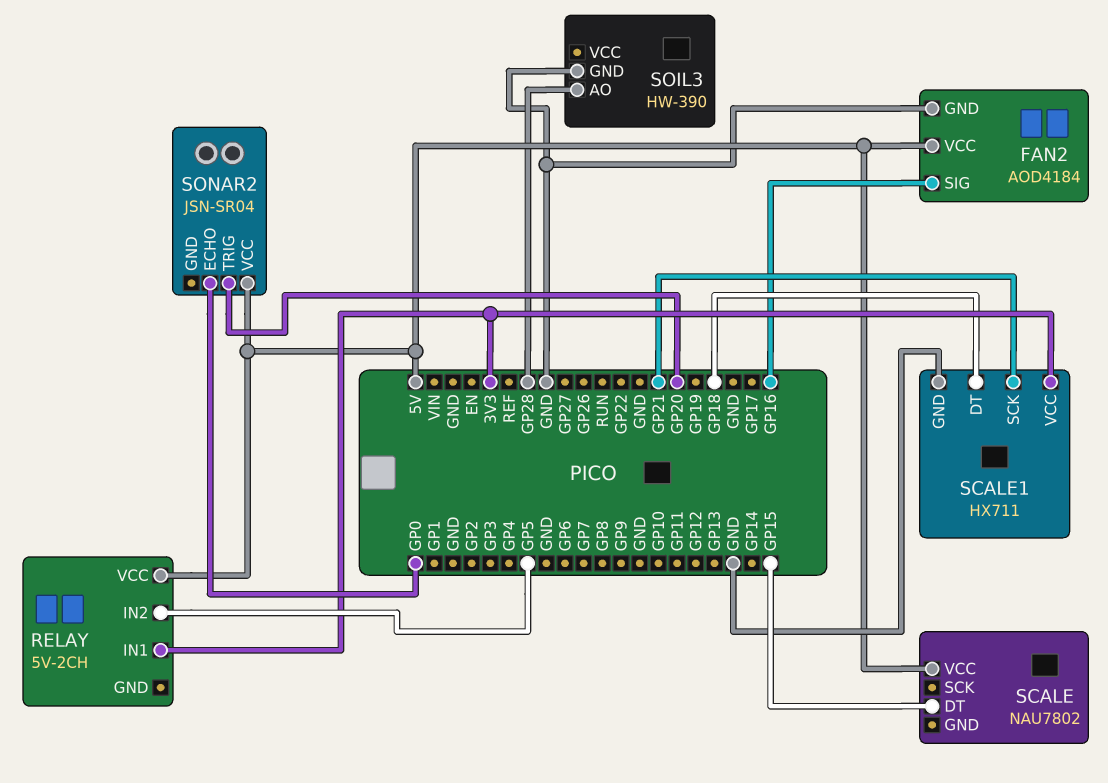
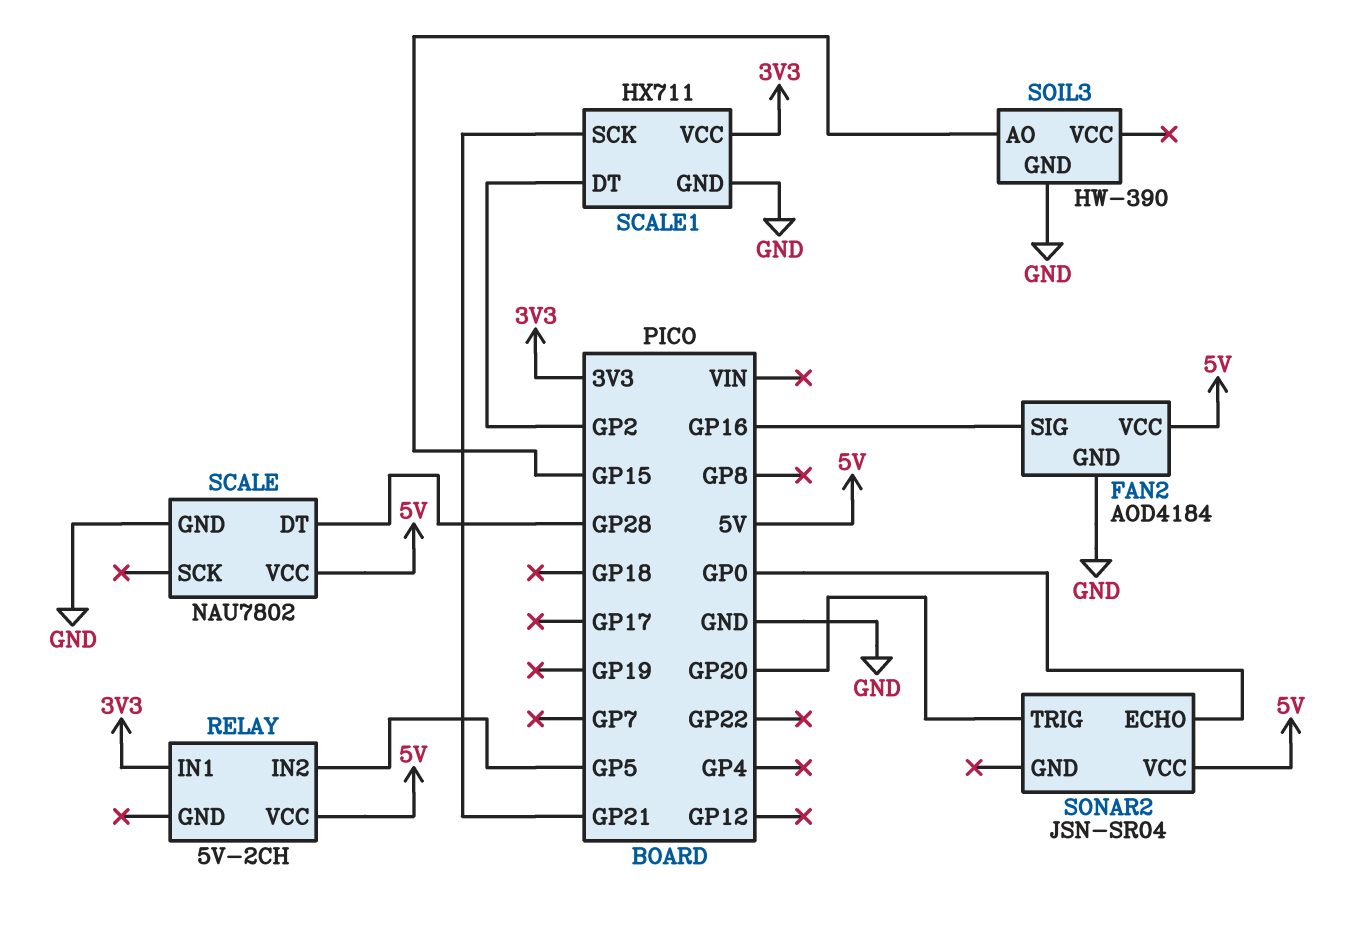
SCALE pin DT: GP15 -> GP28
SCALE pin GND: none -> GND
SCALE1 pin DT: GP18 -> GP2
SOIL3 pin AO: GP28 -> GP15

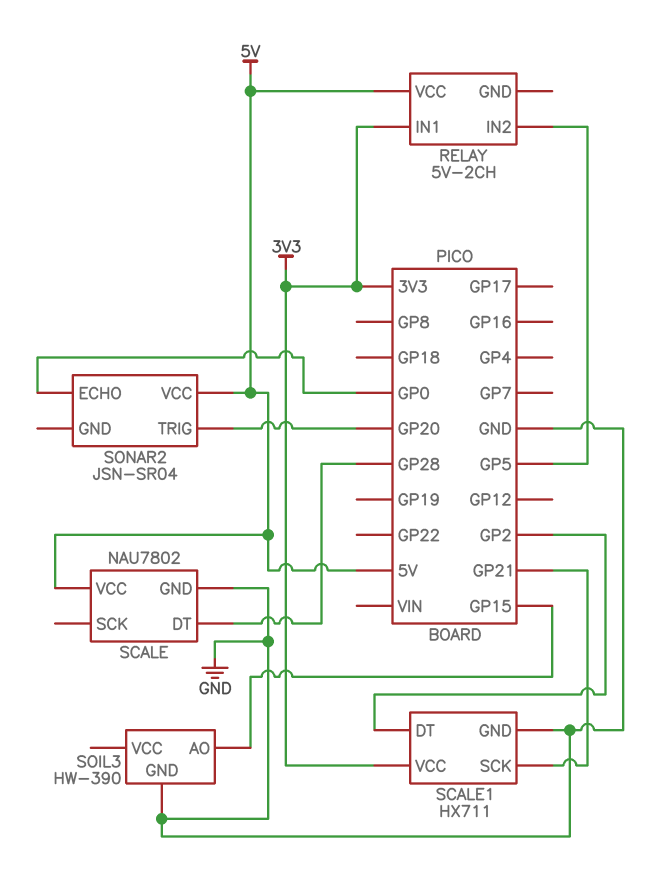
FAN2: AOD4184 -> none
FAN2 pin GND: GND -> none
FAN2 pin SIG: GP16 -> none
FAN2 pin VCC: 5V -> none

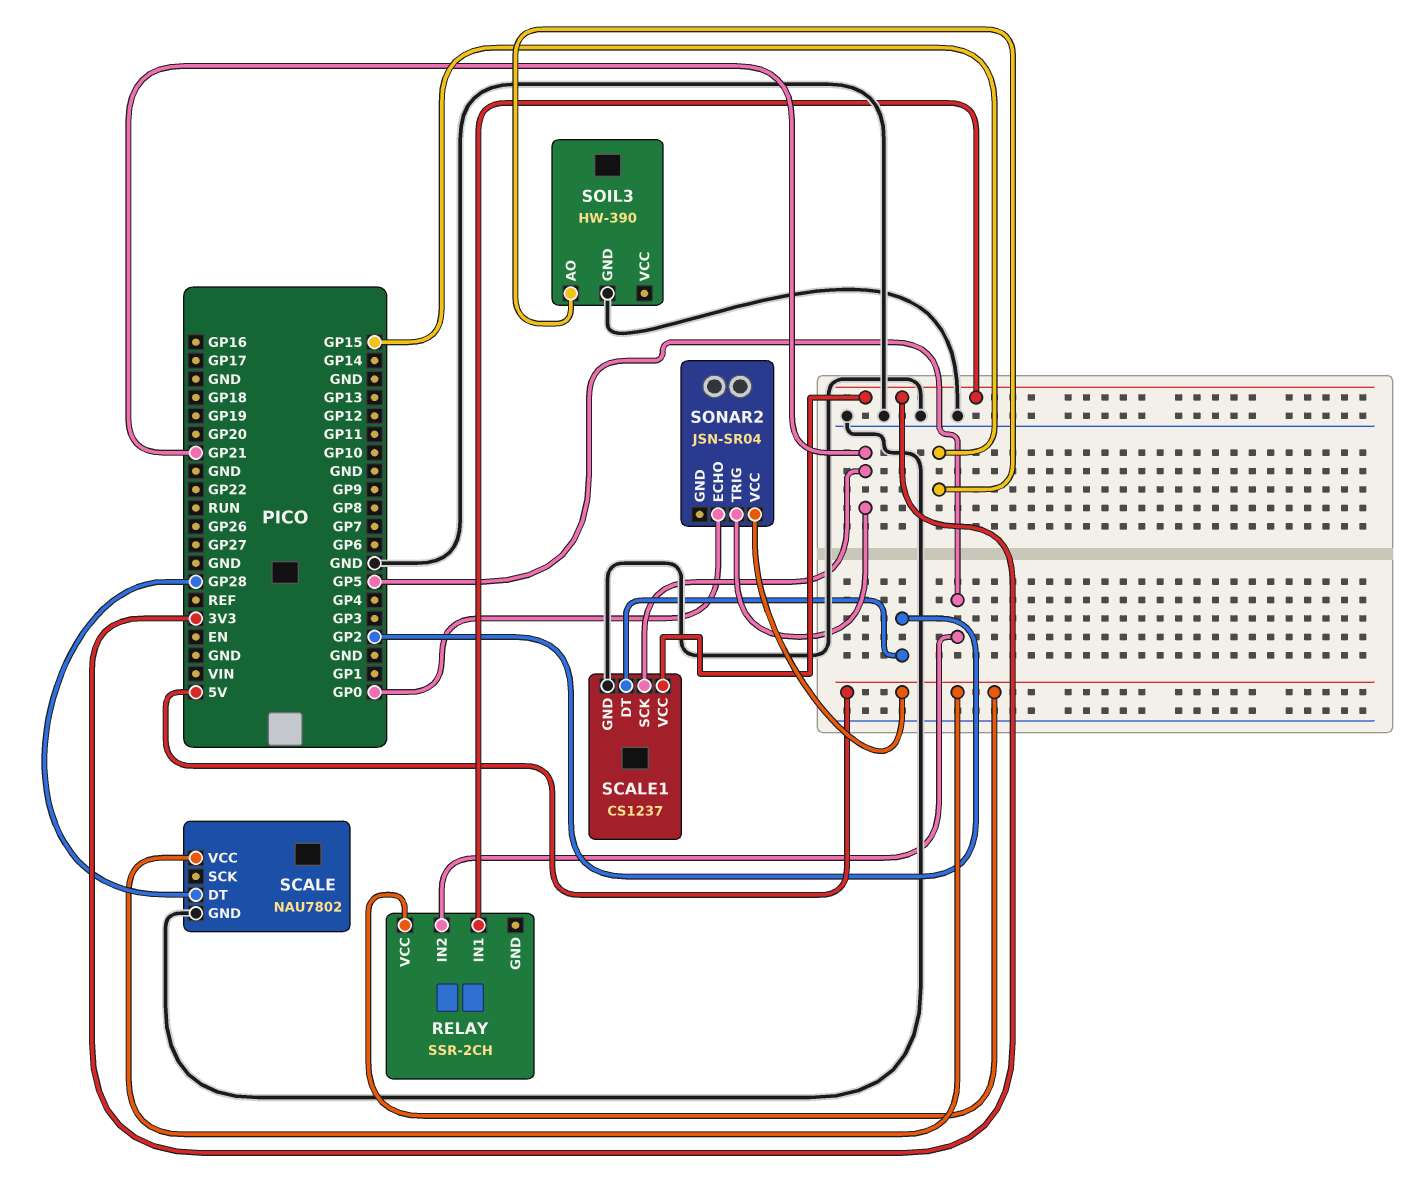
RELAY: 5V-2CH -> SSR-2CH
SCALE1: HX711 -> CS1237
SONAR2 pin TRIG: GP20 -> GP21

